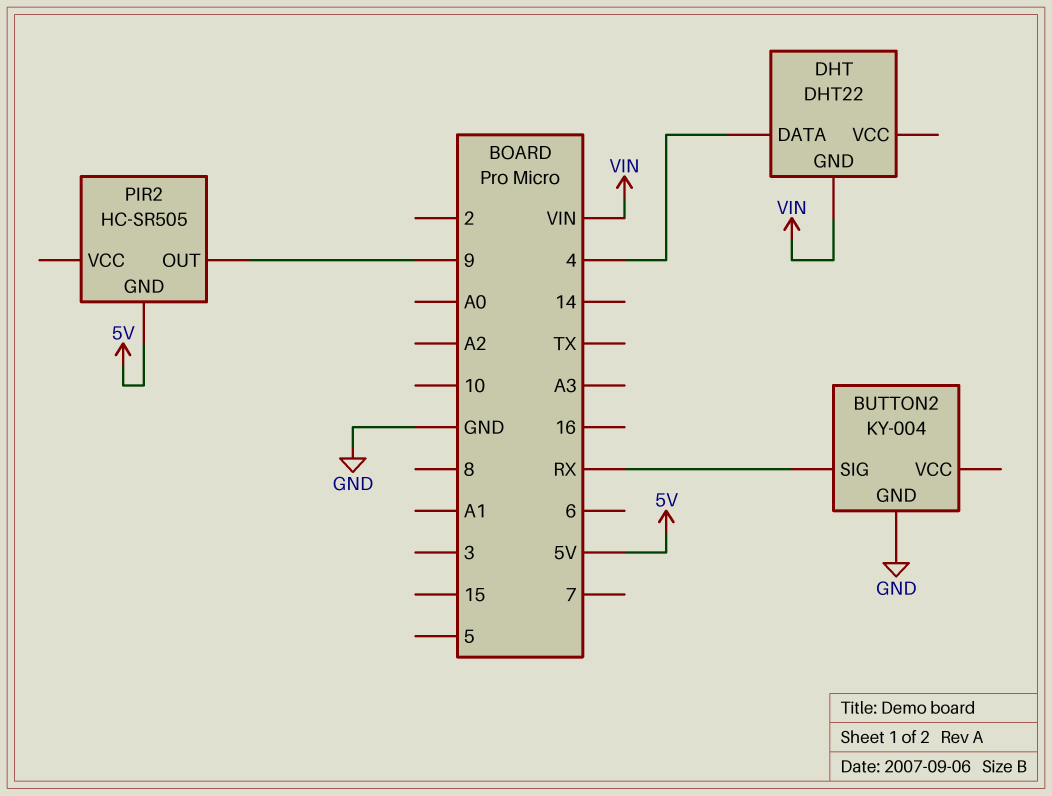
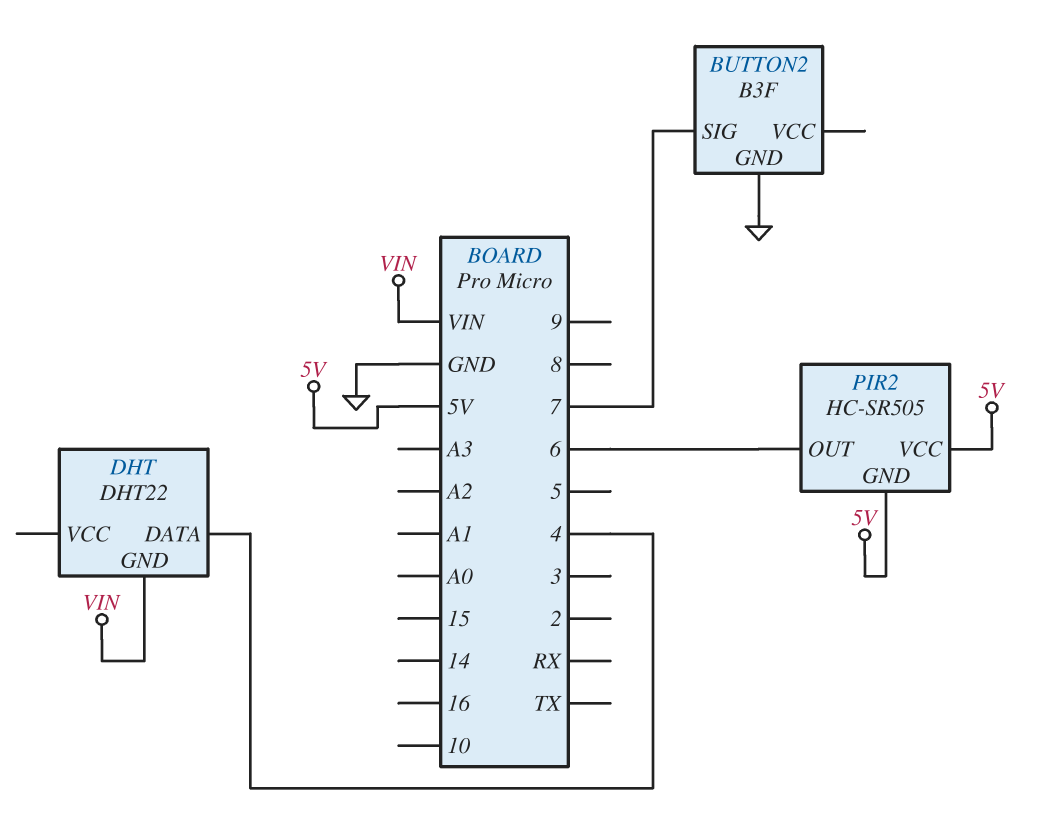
BUTTON2: KY-004 -> B3F
BUTTON2 pin SIG: RX -> 7
PIR2 pin OUT: 9 -> 6
PIR2 pin VCC: none -> 5V

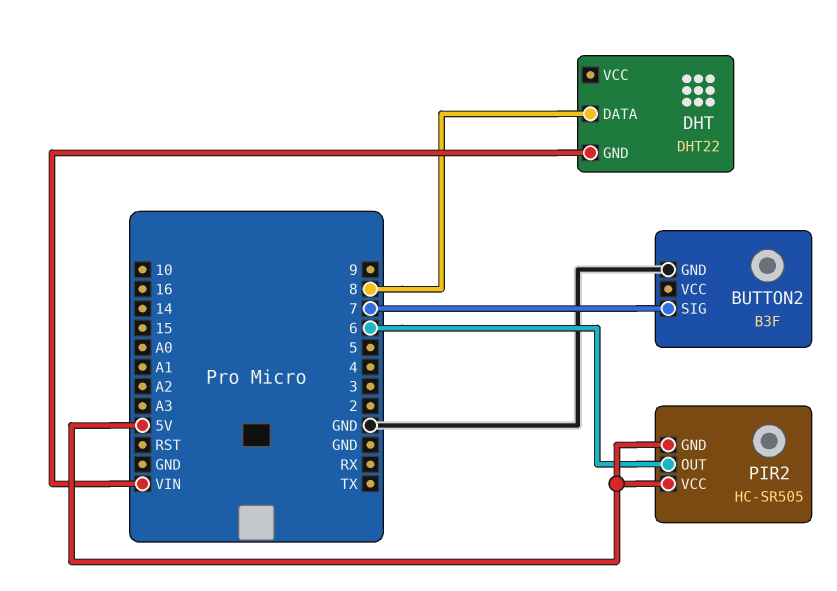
DHT pin DATA: 4 -> 8

